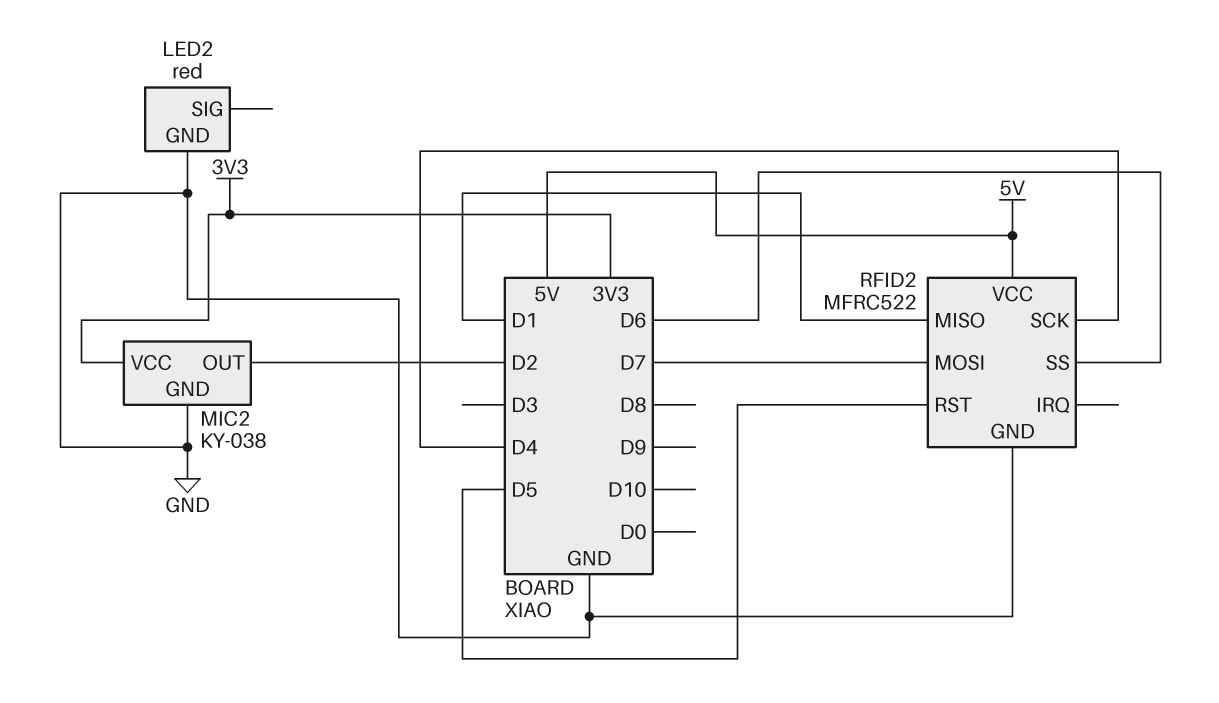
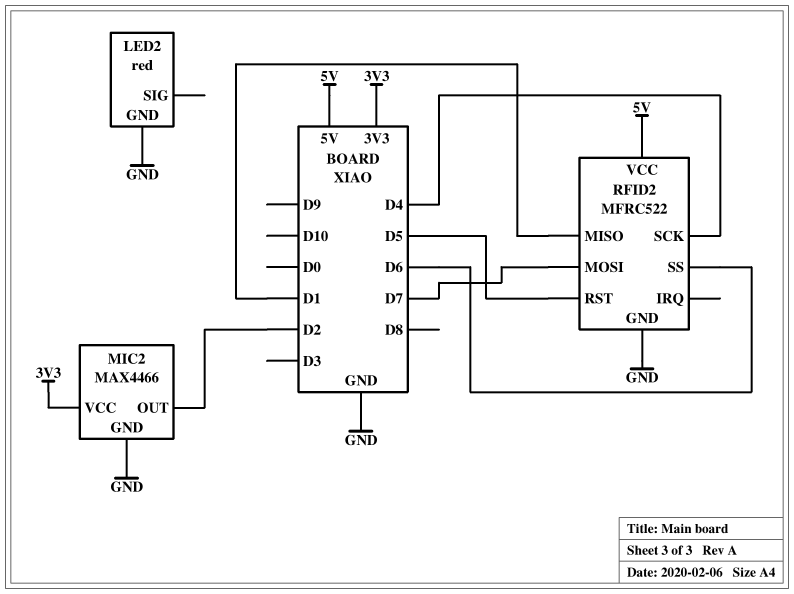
MIC2: KY-038 -> MAX4466

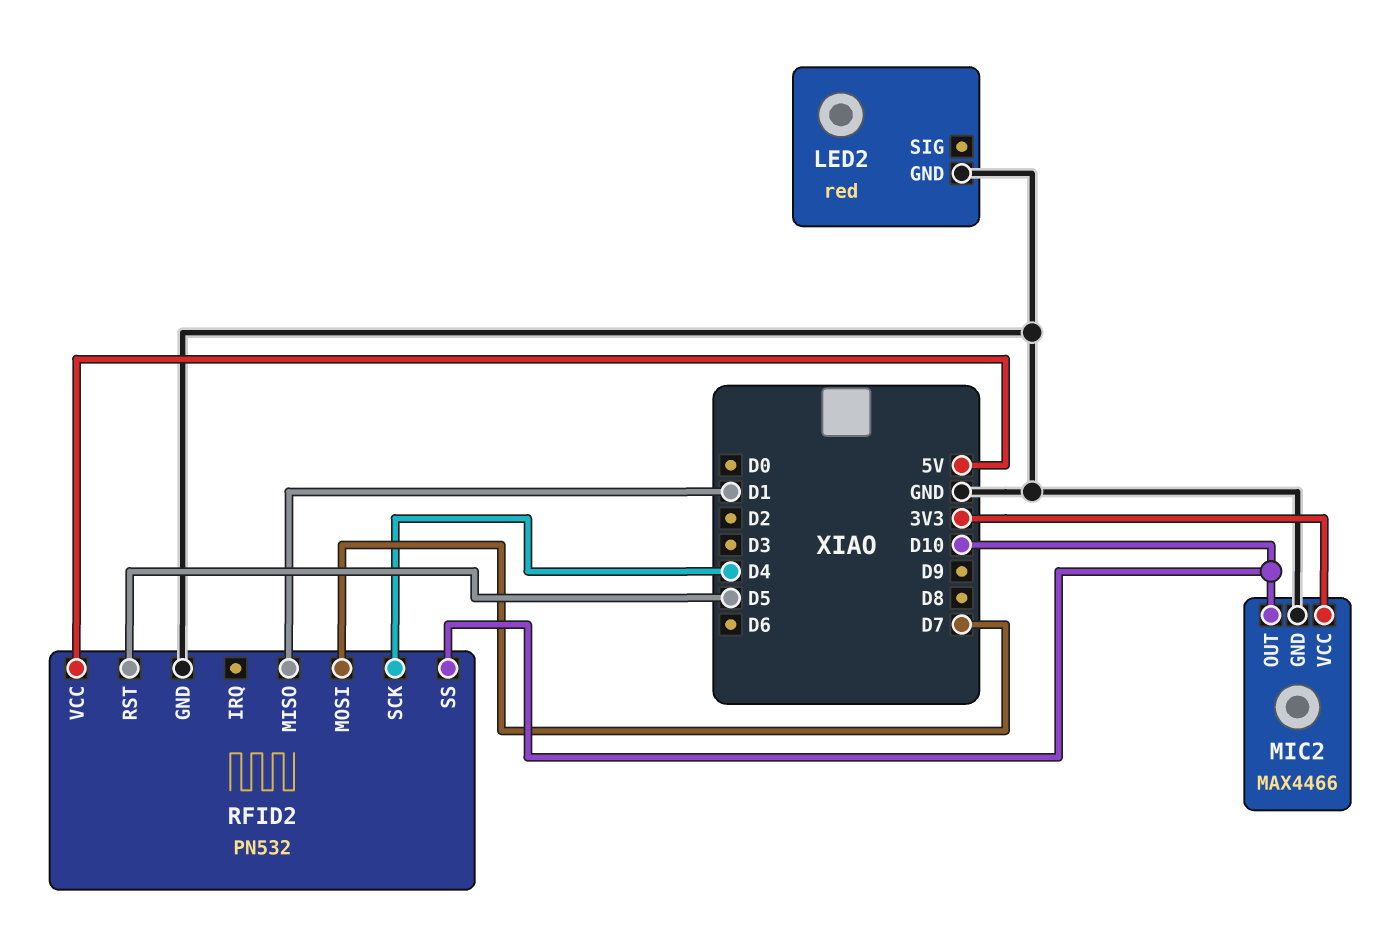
MIC2 pin OUT: D2 -> D10
RFID2: MFRC522 -> PN532
RFID2 pin SS: D6 -> D10

